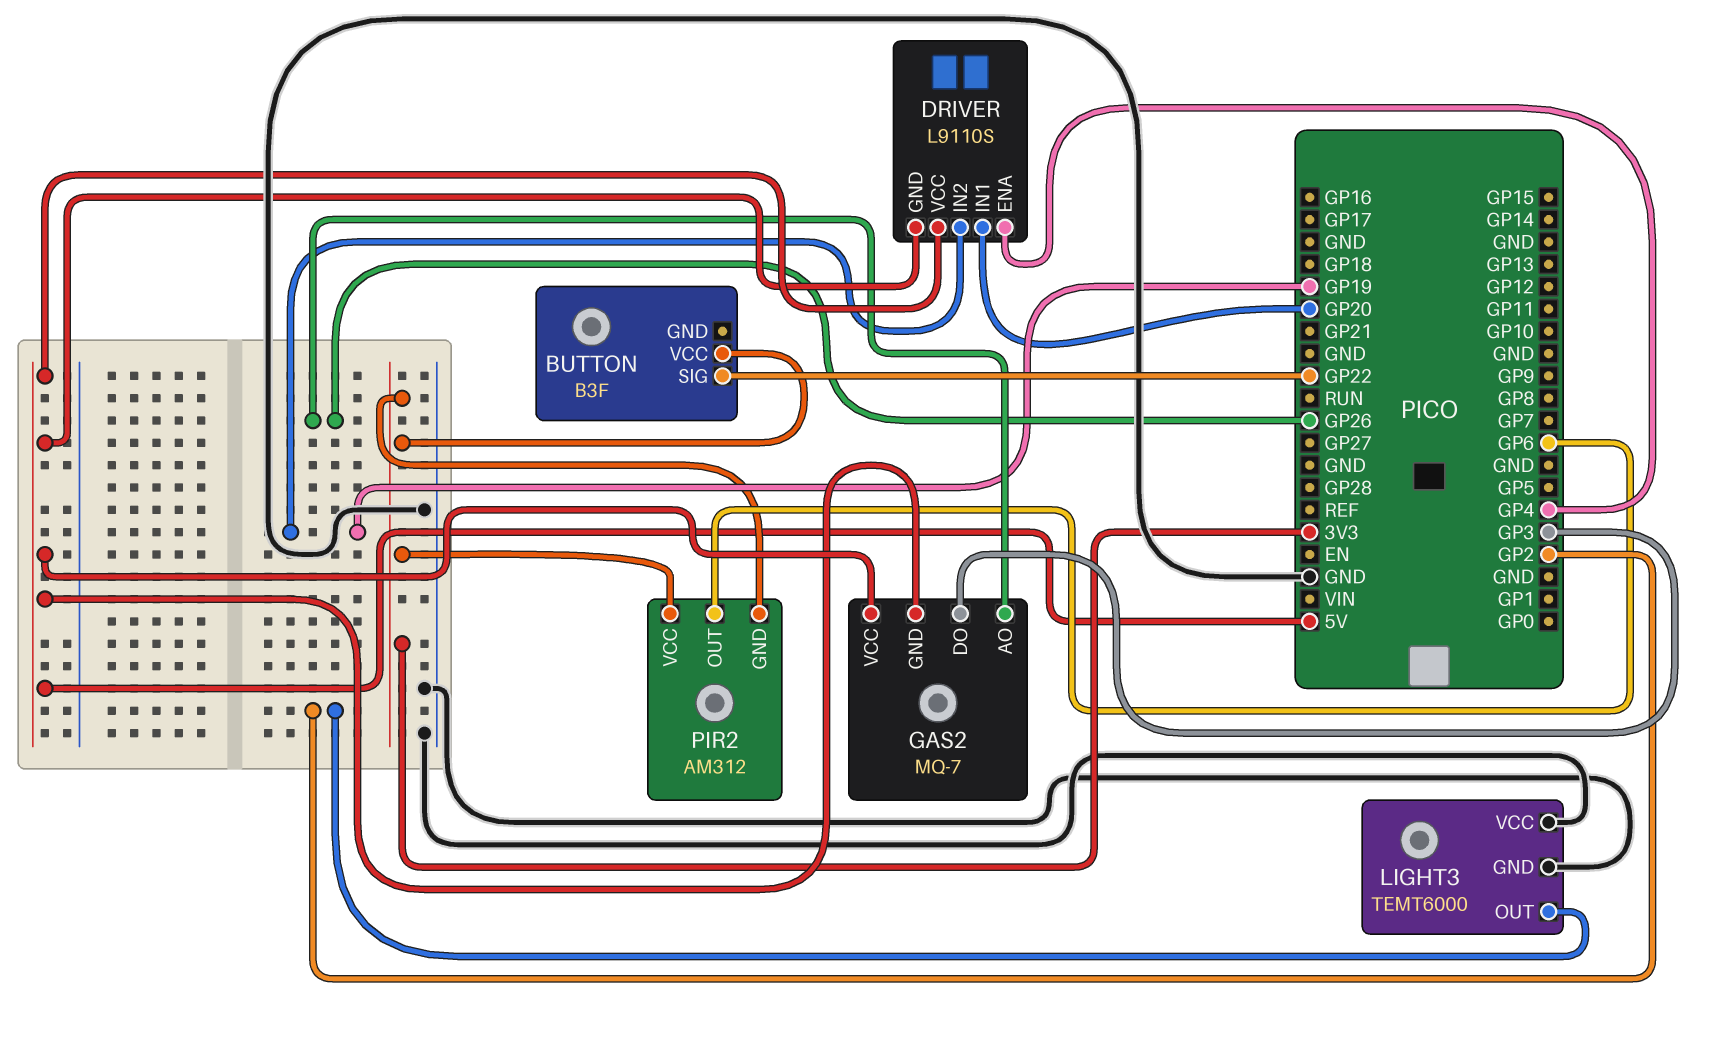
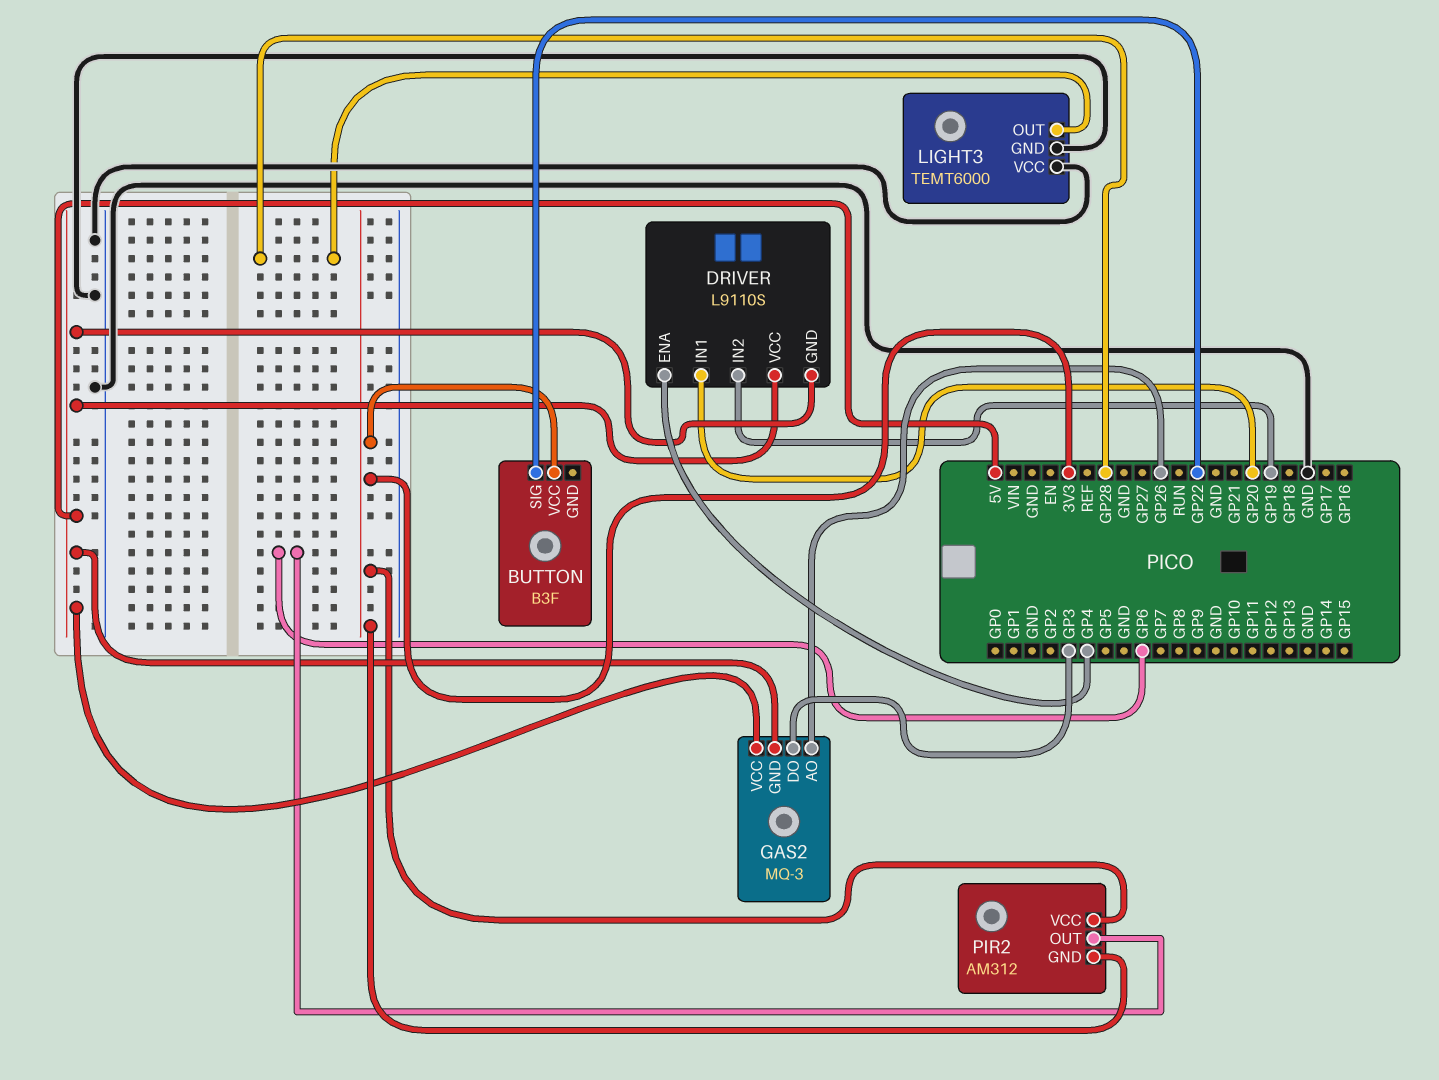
GAS2: MQ-7 -> MQ-3
LIGHT3 pin OUT: GP2 -> GP28

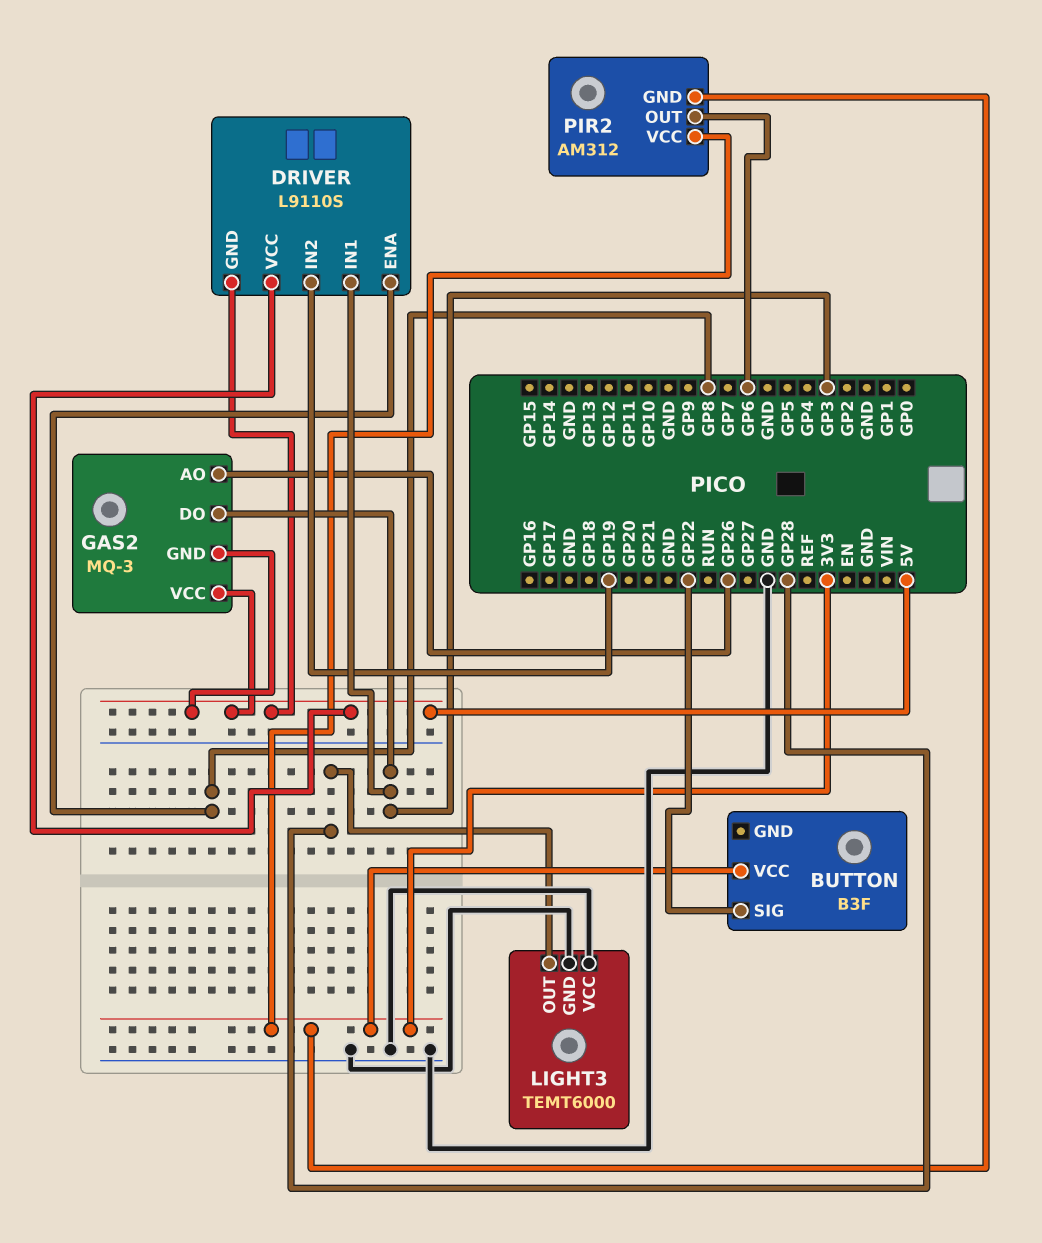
DRIVER pin ENA: GP4 -> GP8
DRIVER pin IN1: GP20 -> GP3

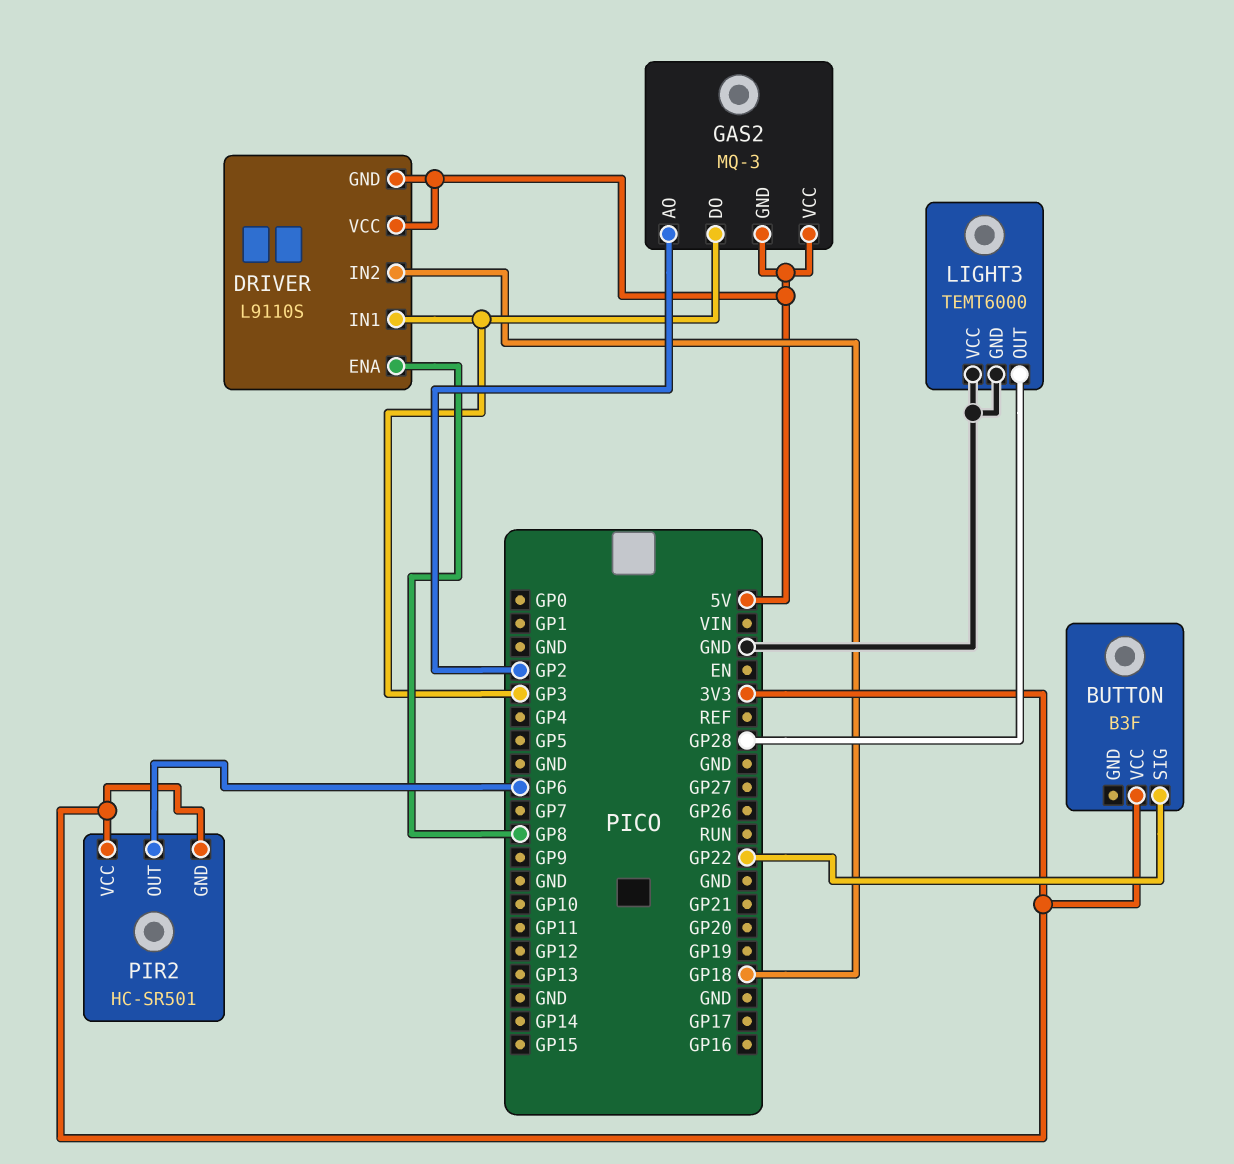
DRIVER pin IN2: GP19 -> GP18
GAS2 pin AO: GP26 -> GP2
PIR2: AM312 -> HC-SR501

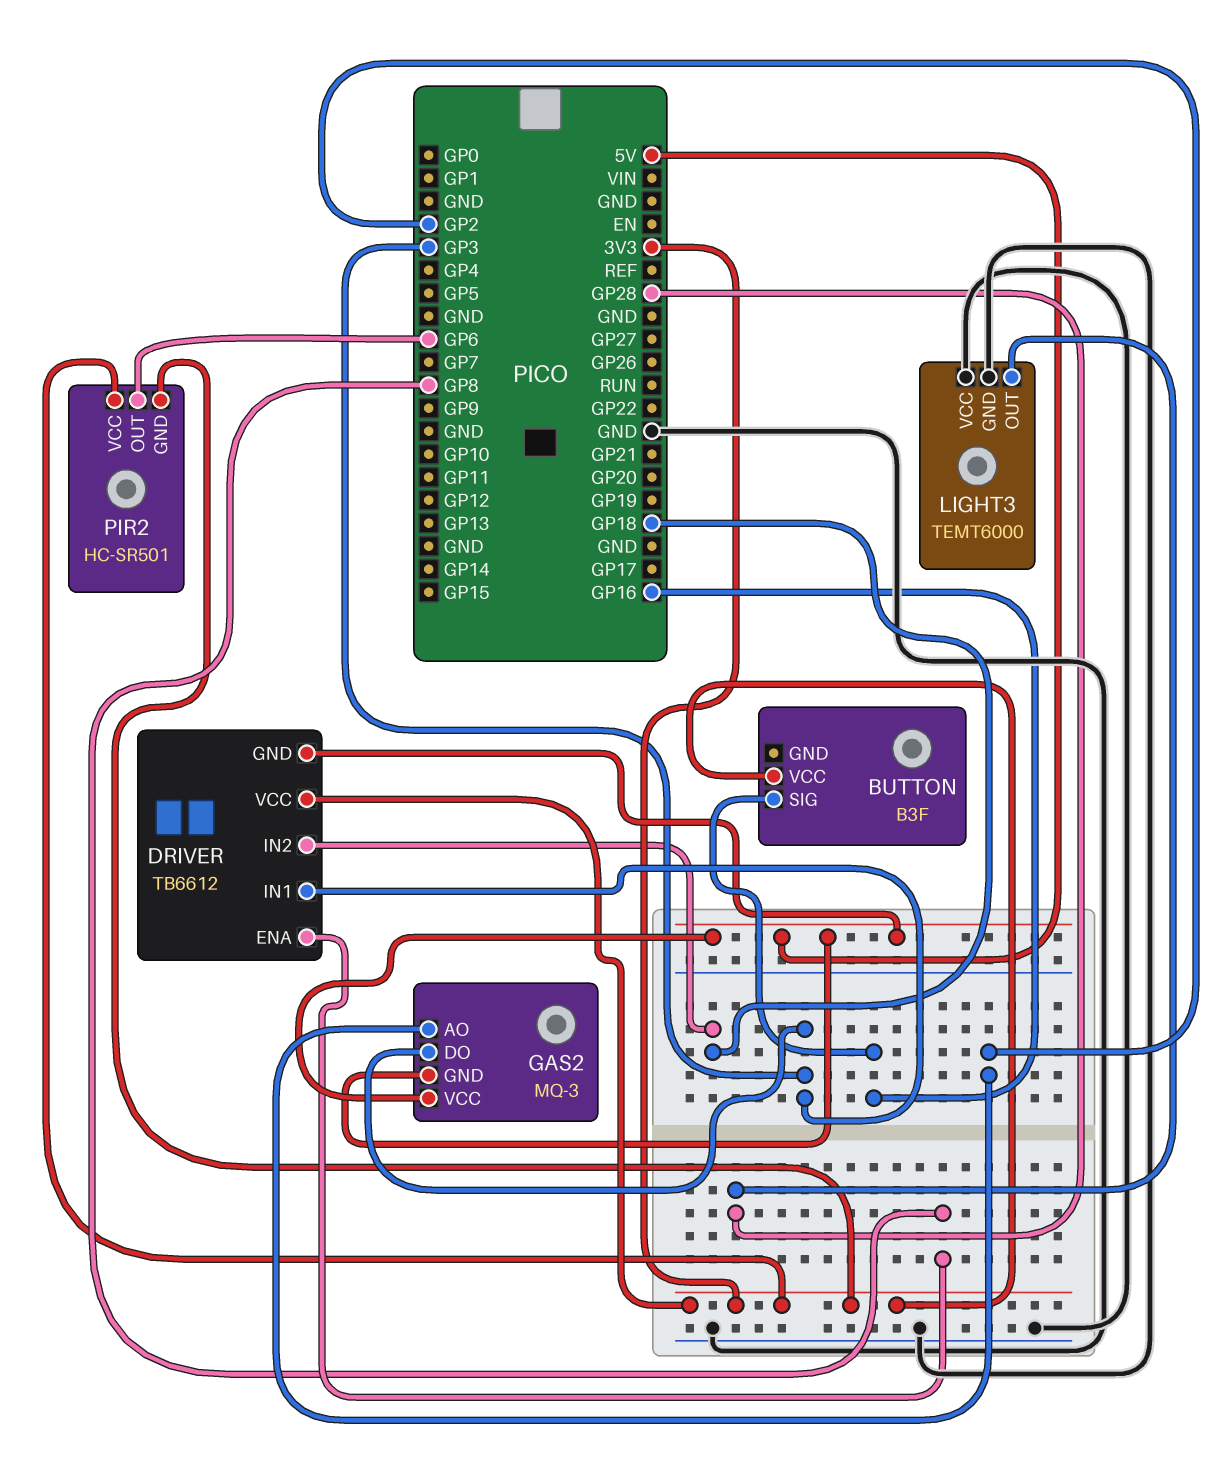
BUTTON pin SIG: GP22 -> GP16
DRIVER: L9110S -> TB6612
DRIVER pin VCC: 5V -> 3V3

